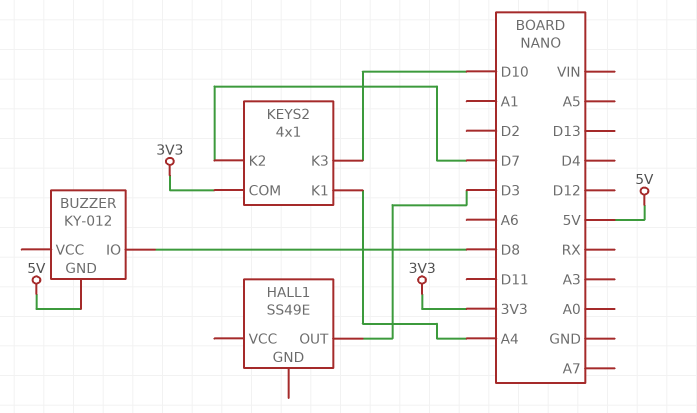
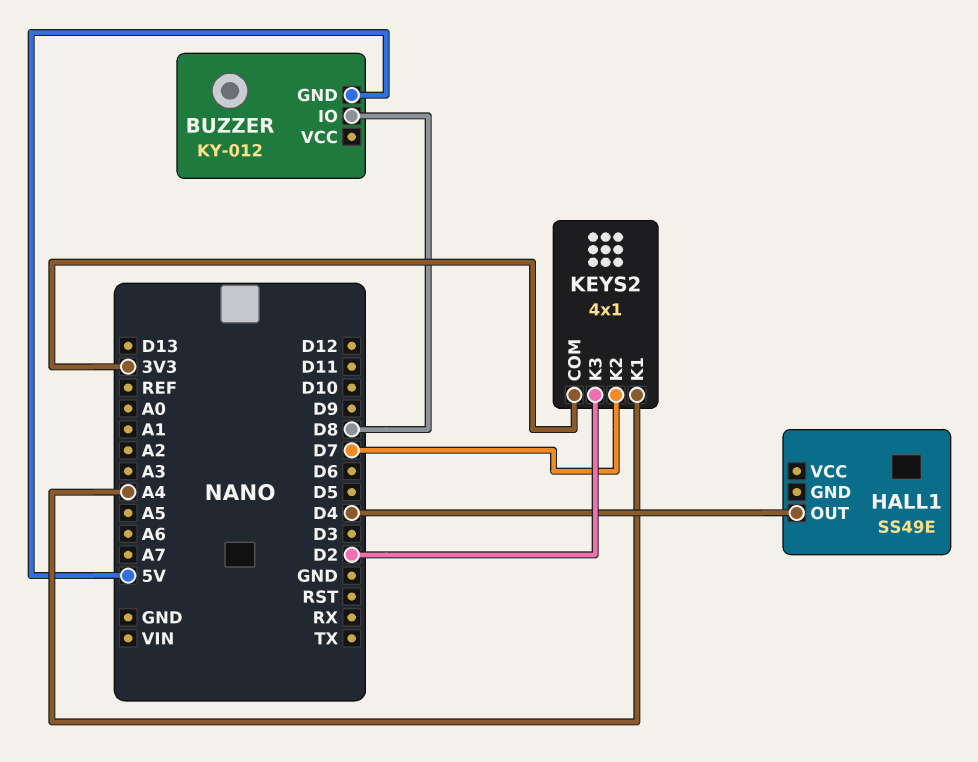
HALL1 pin OUT: D3 -> D4
KEYS2 pin K3: D10 -> D2

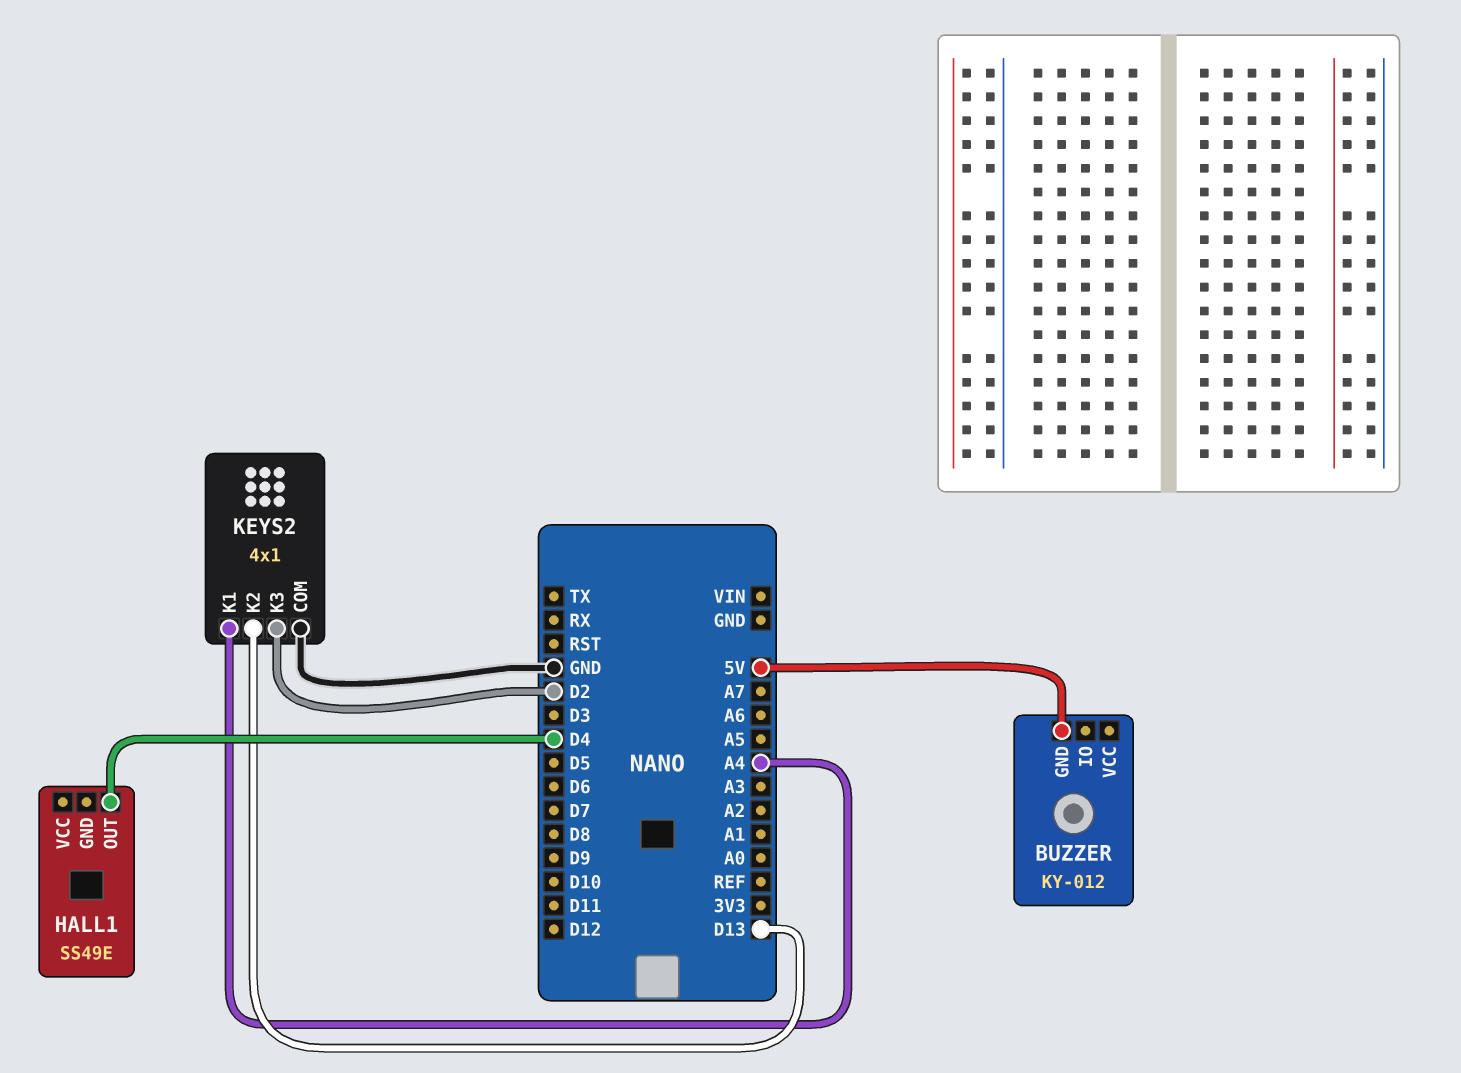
BUZZER pin IO: D8 -> none
KEYS2 pin COM: 3V3 -> GND
KEYS2 pin K2: D7 -> D13

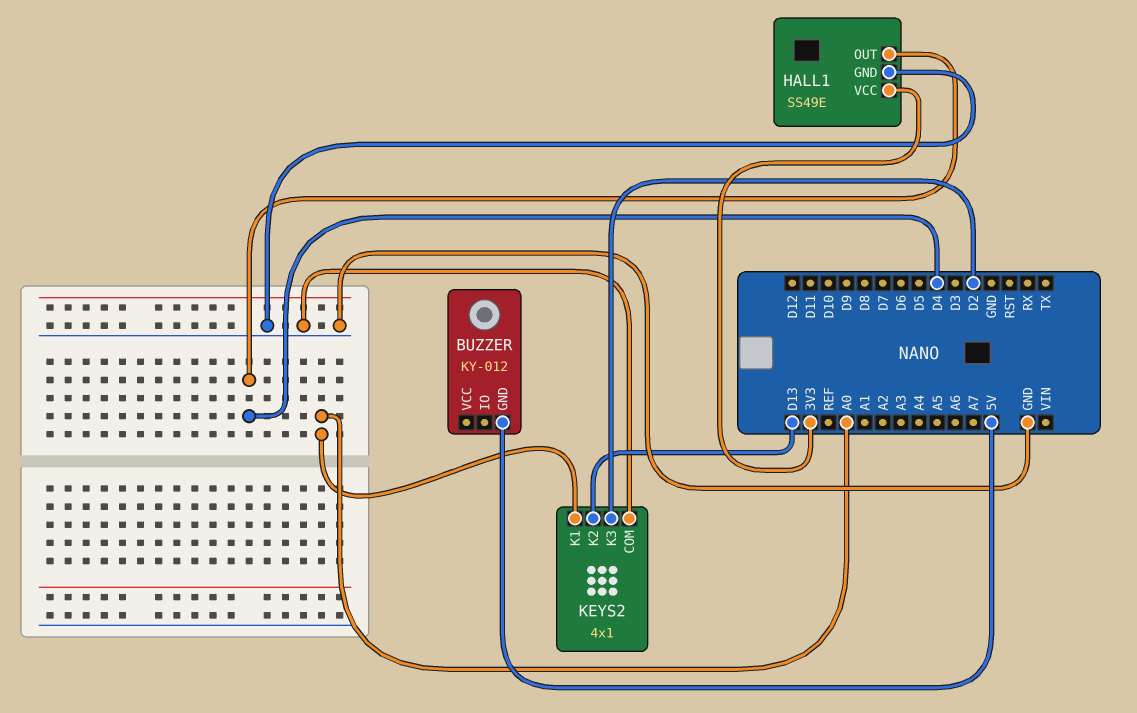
HALL1 pin GND: none -> GND
HALL1 pin VCC: none -> 3V3
KEYS2 pin K1: A4 -> A0

